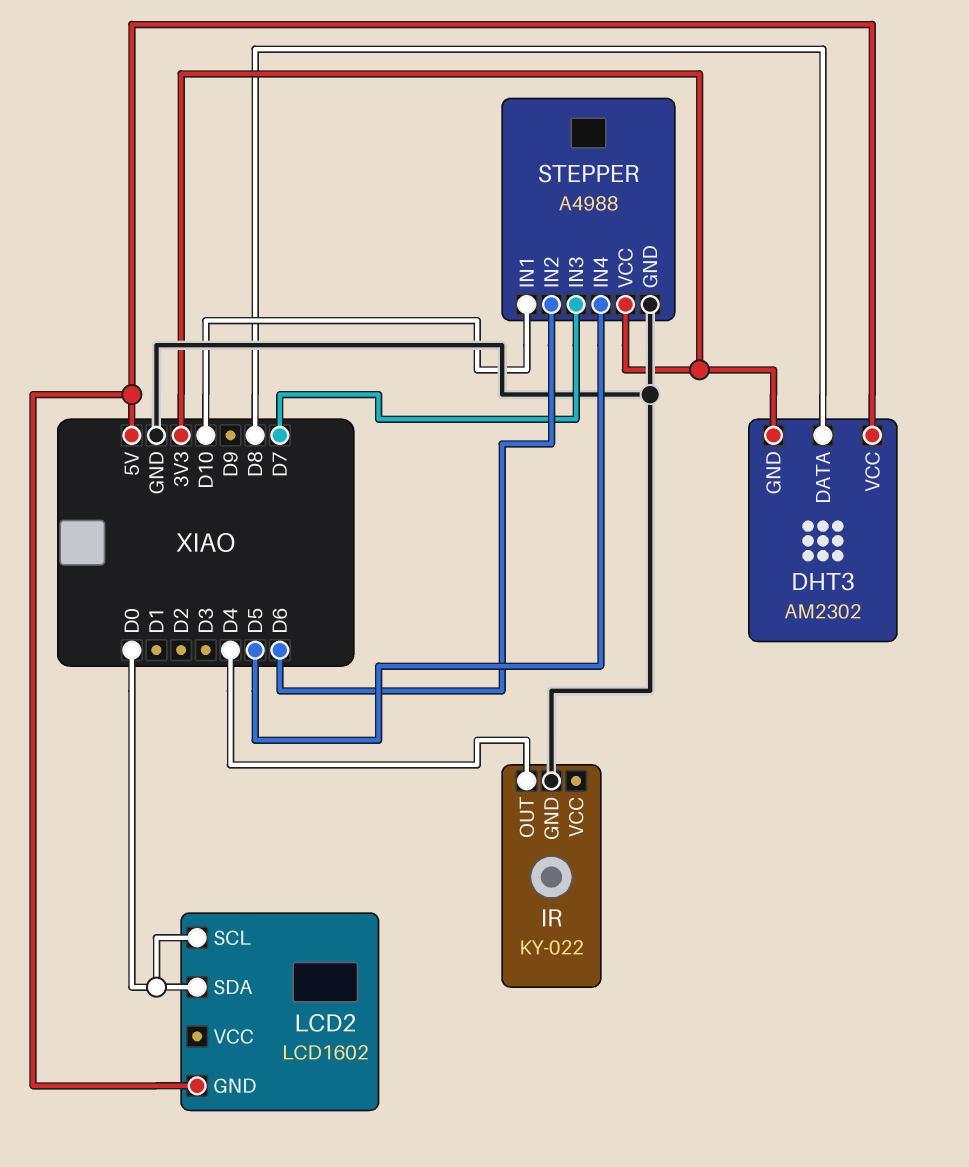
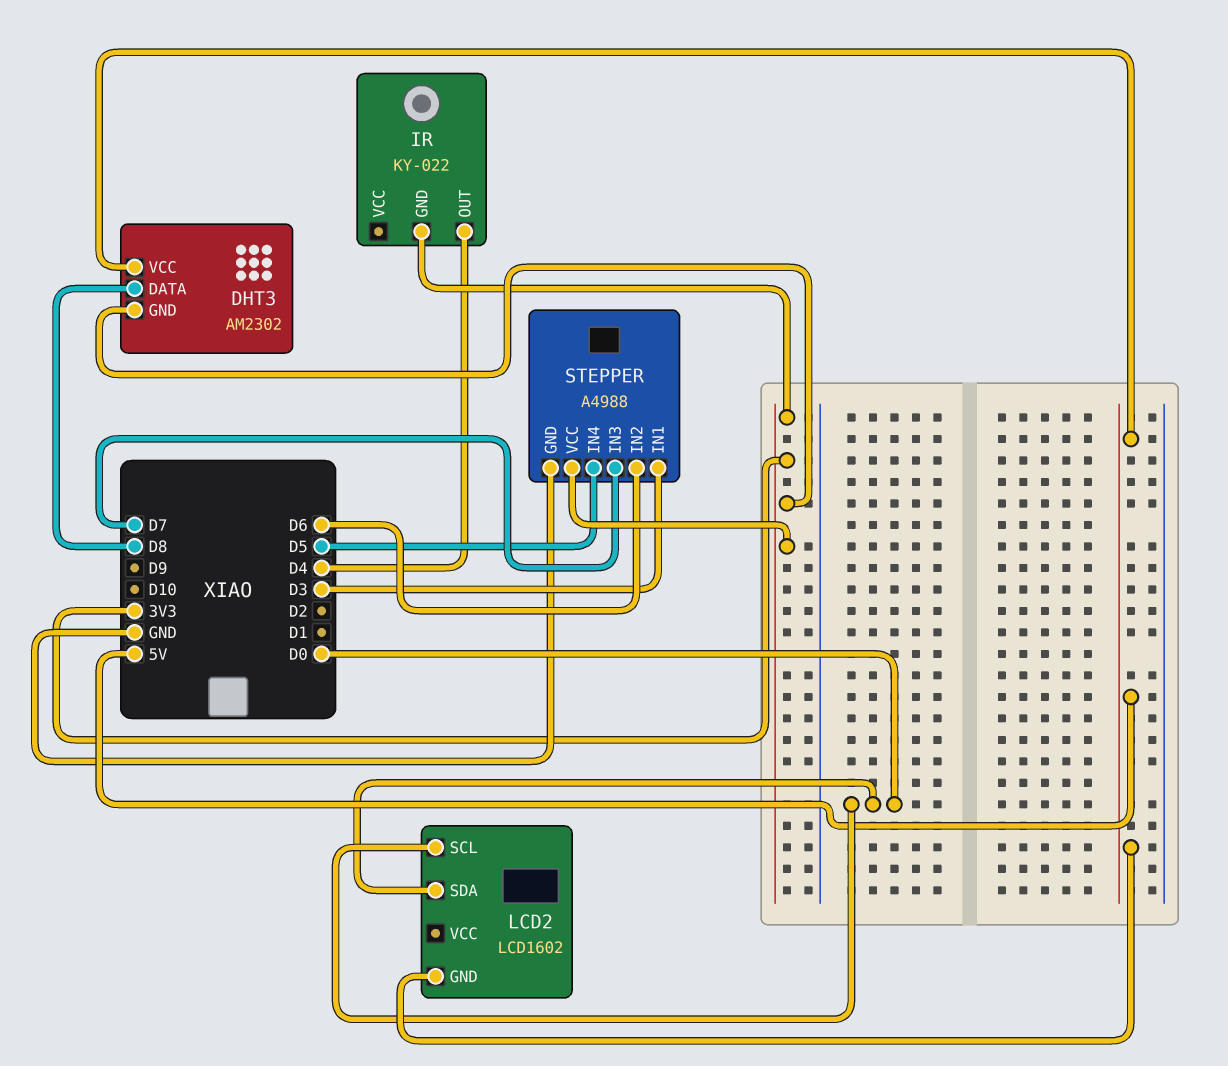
IR pin GND: GND -> 3V3
STEPPER pin IN1: D10 -> D3

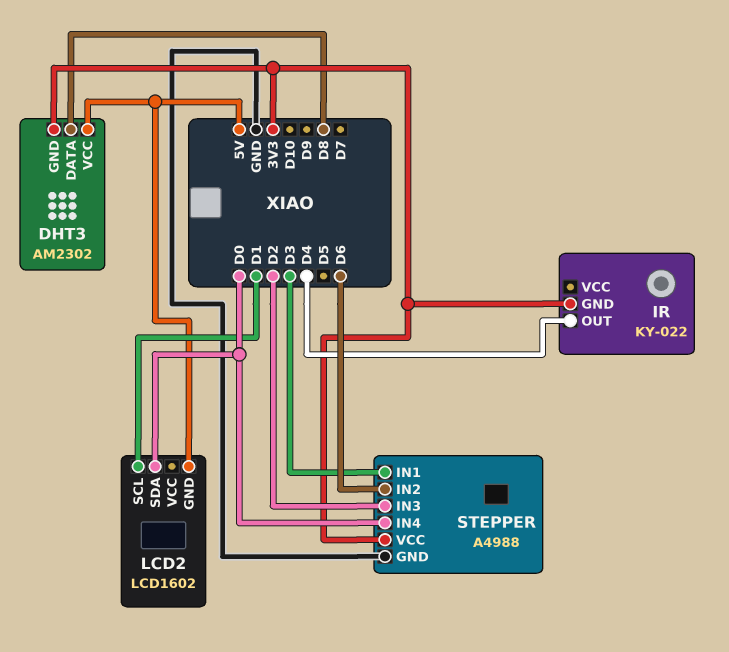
LCD2 pin SCL: D0 -> D1
STEPPER pin IN3: D7 -> D2
STEPPER pin IN4: D5 -> D0

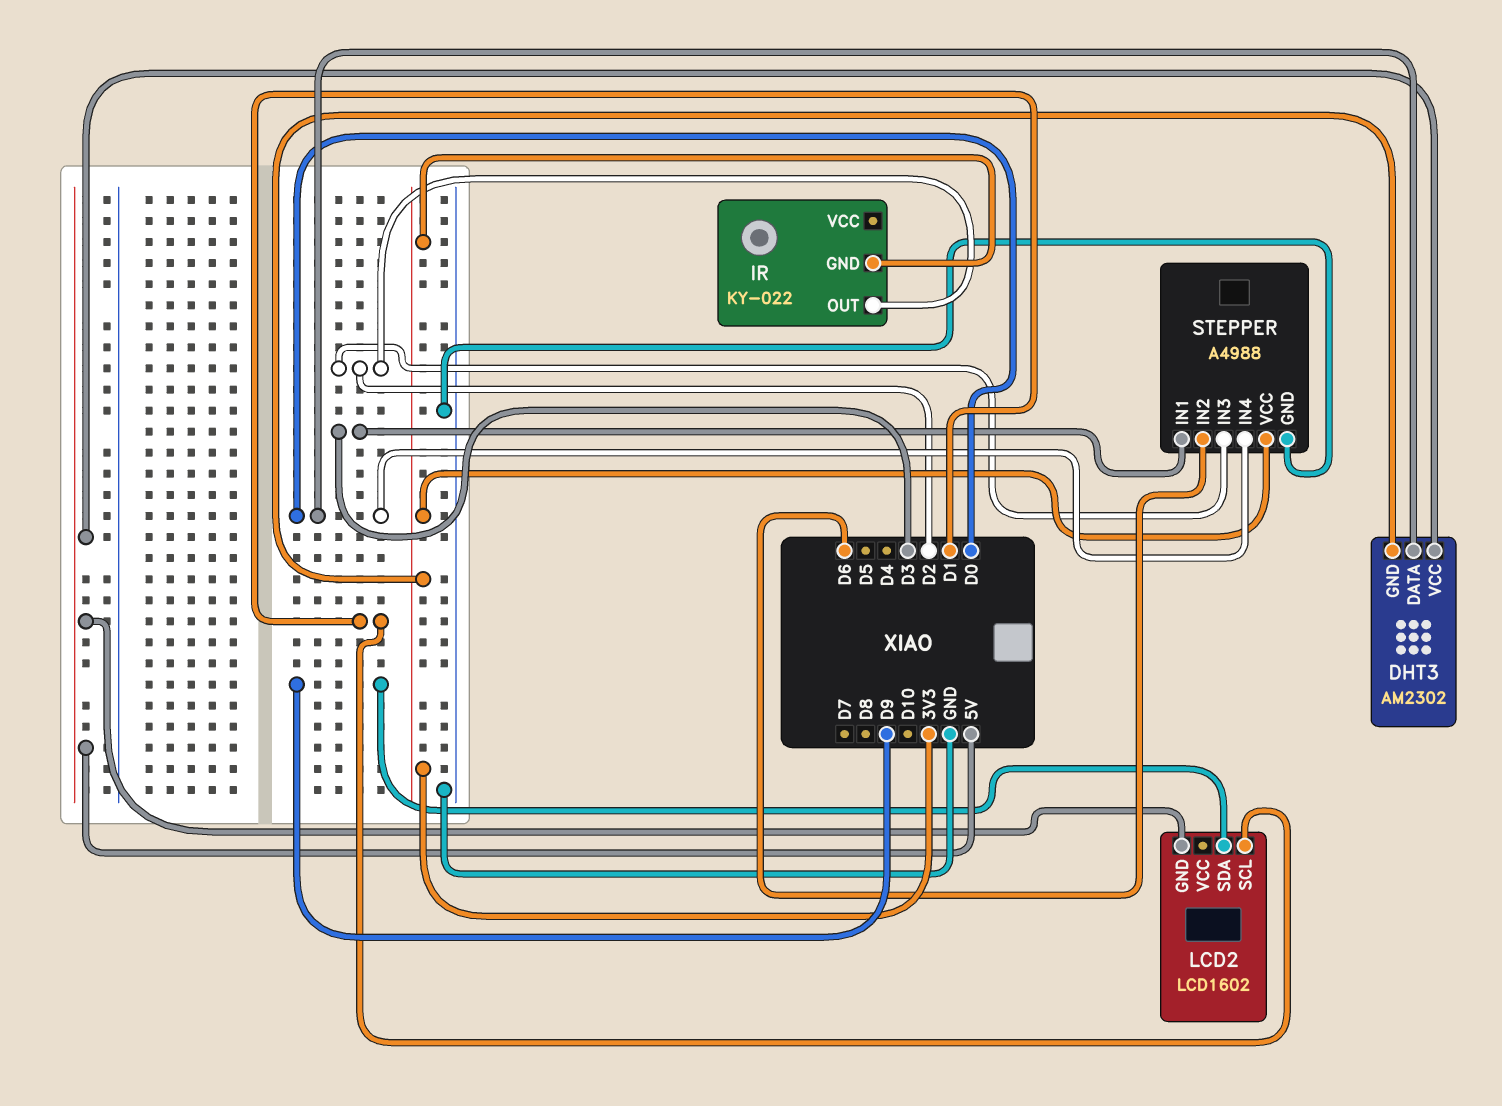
DHT3 pin DATA: D8 -> D0
IR pin OUT: D4 -> D2
LCD2 pin SDA: D0 -> D9

